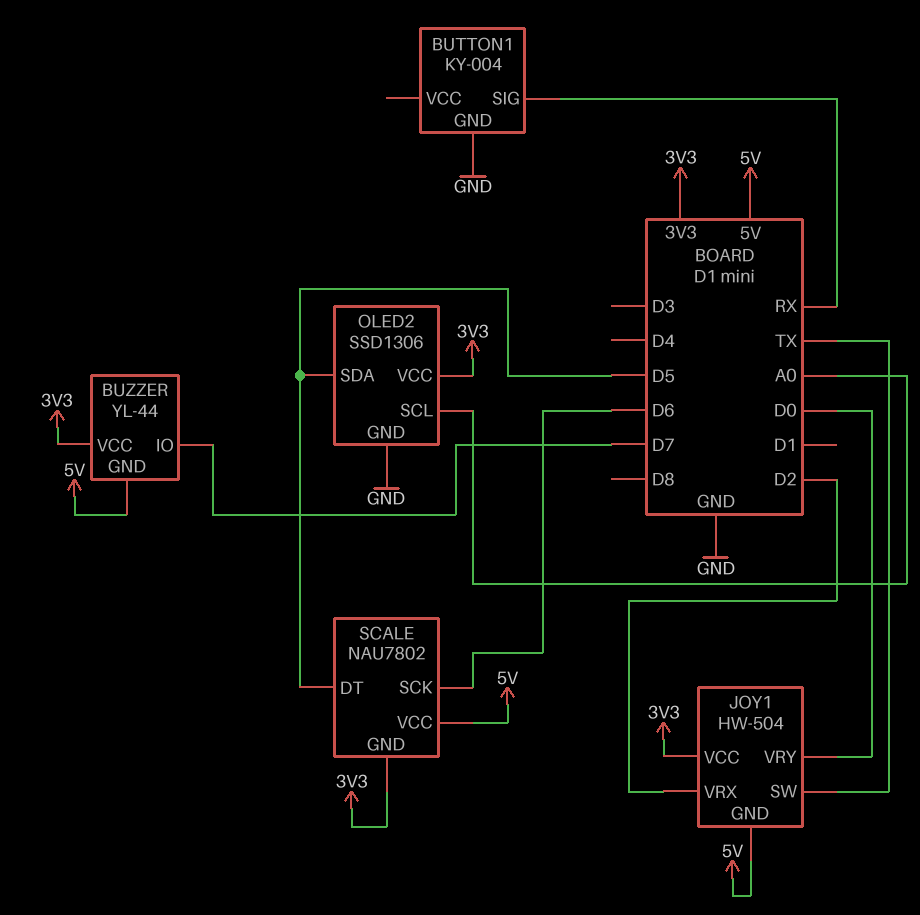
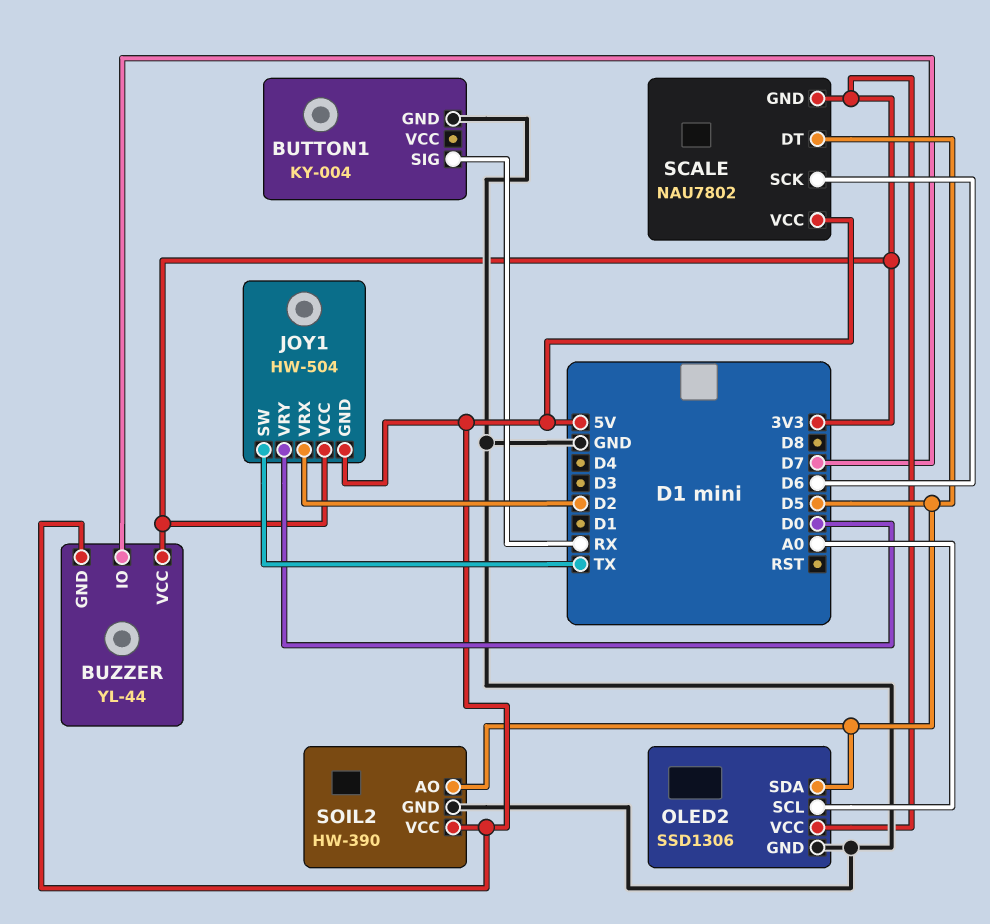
SOIL2: none -> HW-390
SOIL2 pin AO: none -> D5
SOIL2 pin GND: none -> GND
SOIL2 pin VCC: none -> 5V

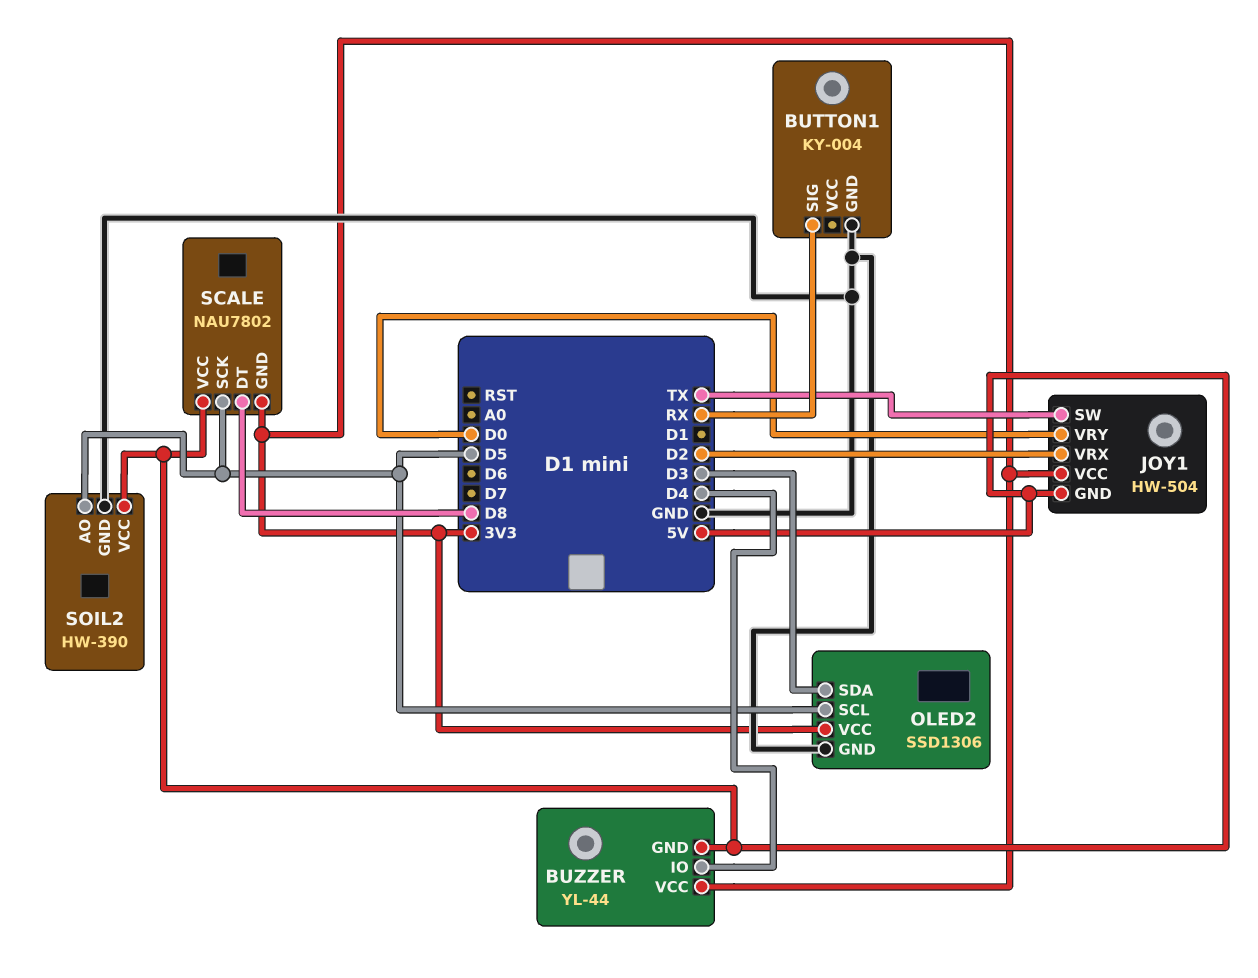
BUZZER pin IO: D7 -> D4
OLED2 pin SCL: A0 -> D5
OLED2 pin SDA: D5 -> D3
SCALE pin DT: D5 -> D8
SCALE pin SCK: D6 -> D5

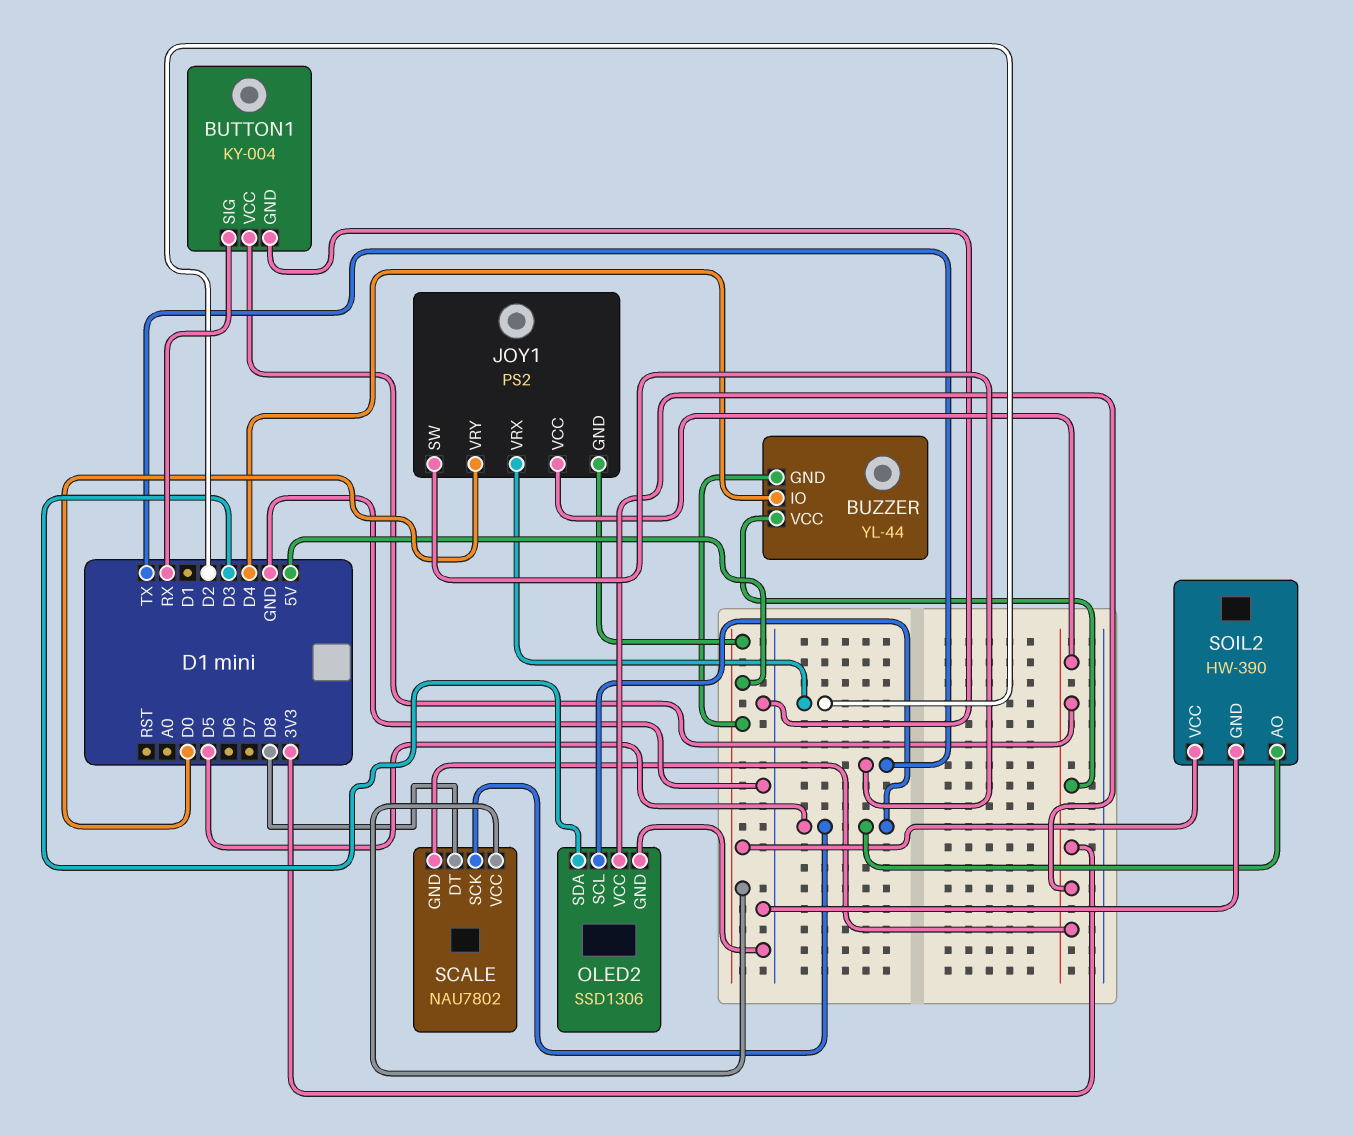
BUTTON1 pin VCC: none -> 3V3
JOY1: HW-504 -> PS2

